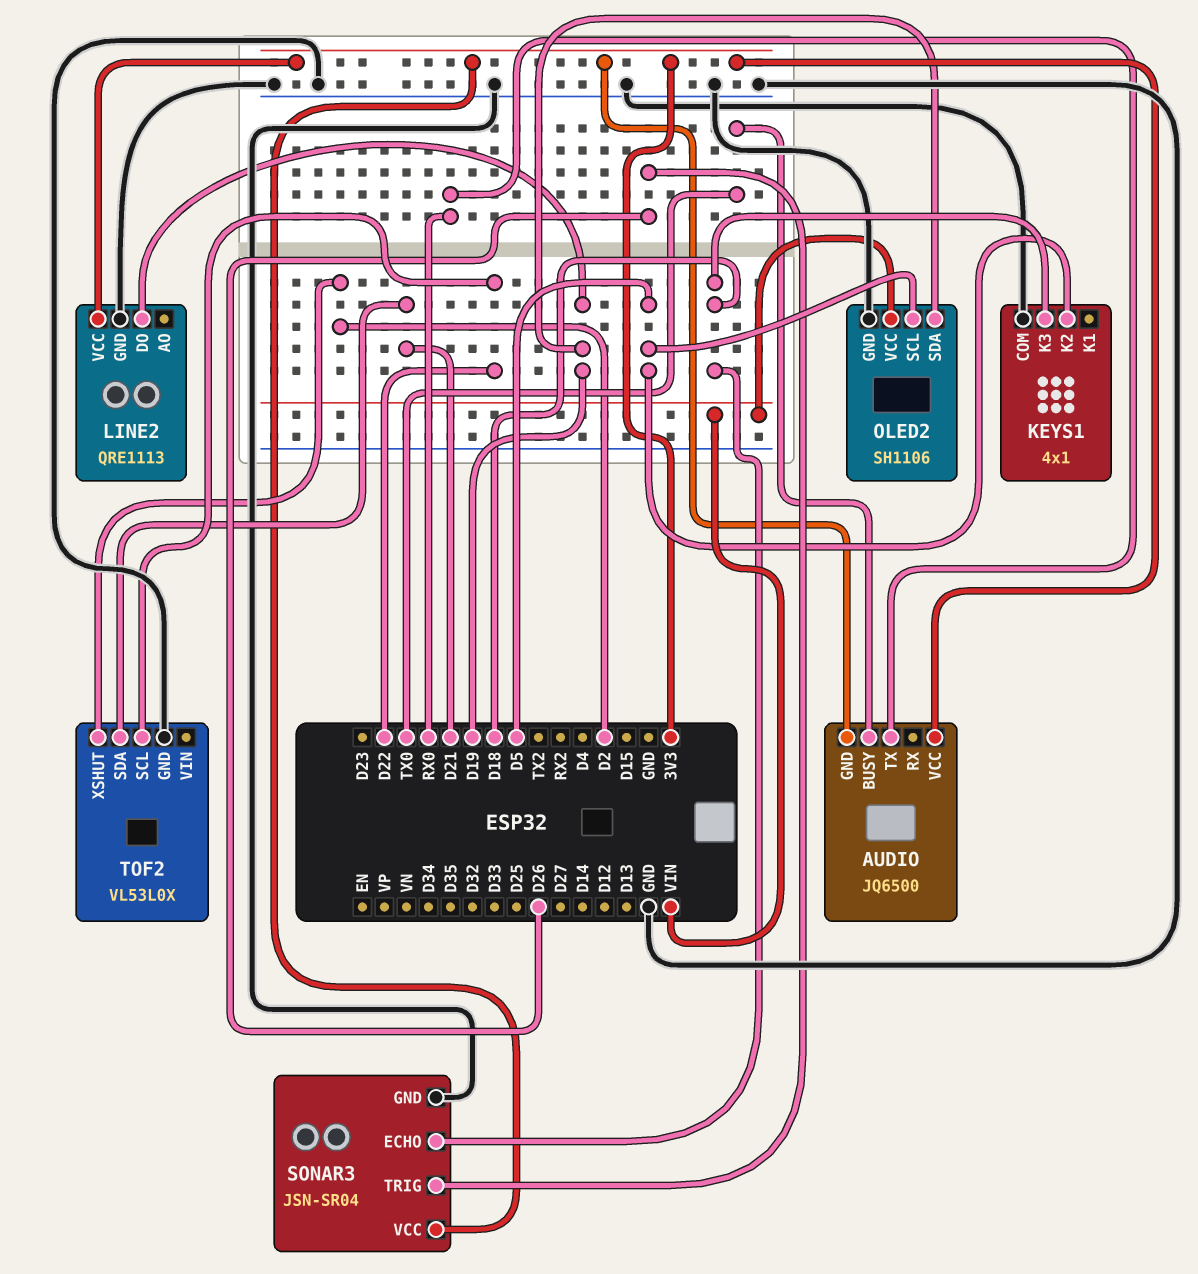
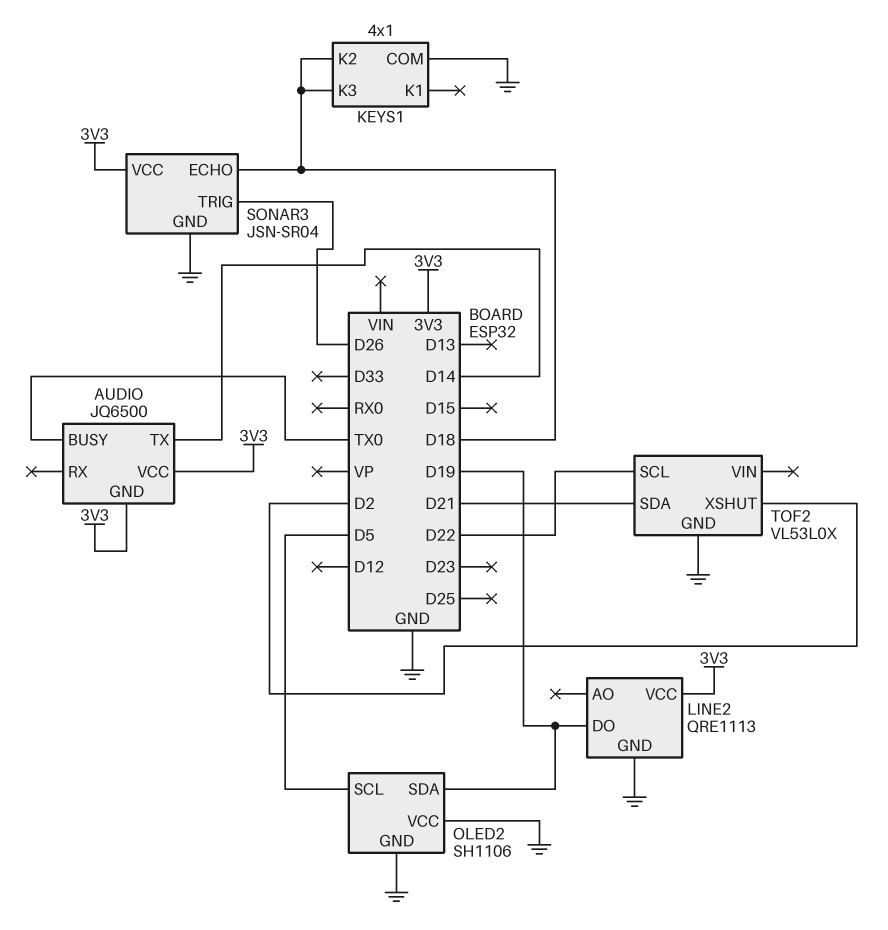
AUDIO pin TX: RX0 -> D14
KEYS1 pin K2: D5 -> D18
OLED2 pin VCC: VIN -> GND

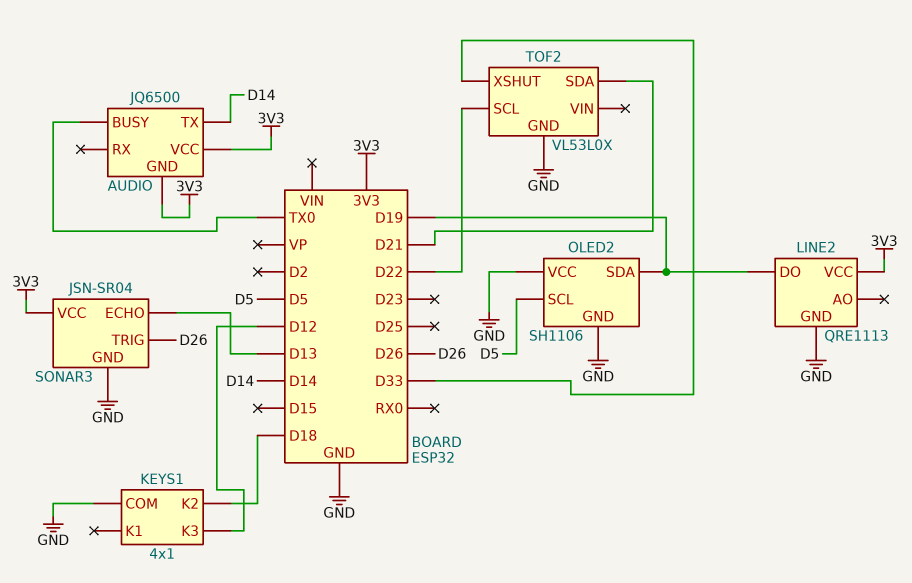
KEYS1 pin K3: D18 -> D12
SONAR3 pin ECHO: D18 -> D13
TOF2 pin XSHUT: D2 -> D33

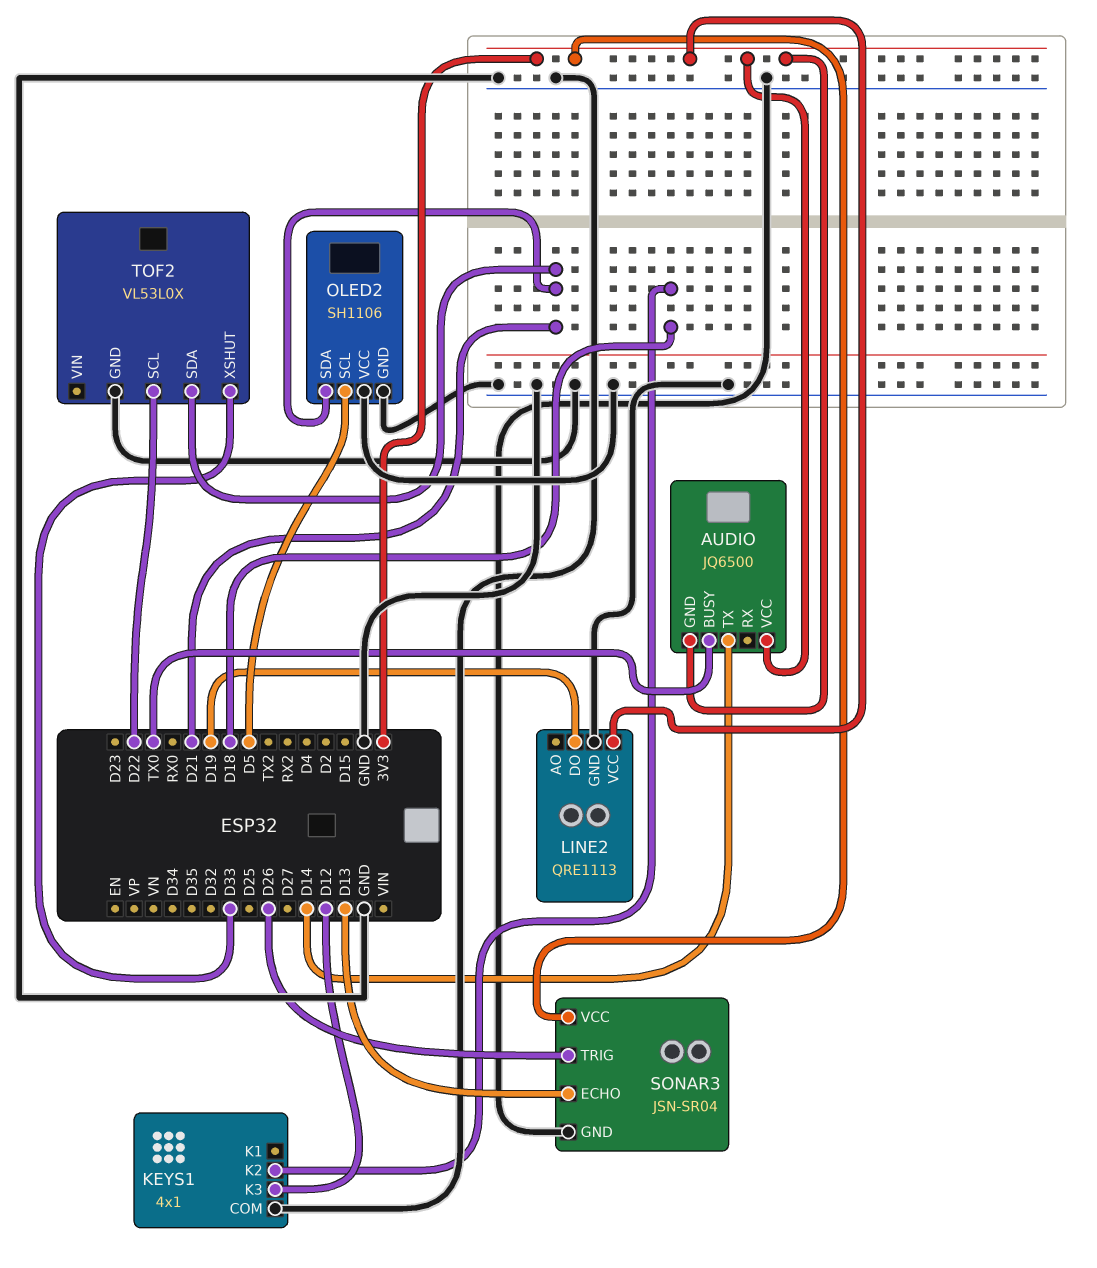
OLED2 pin SDA: D19 -> D21

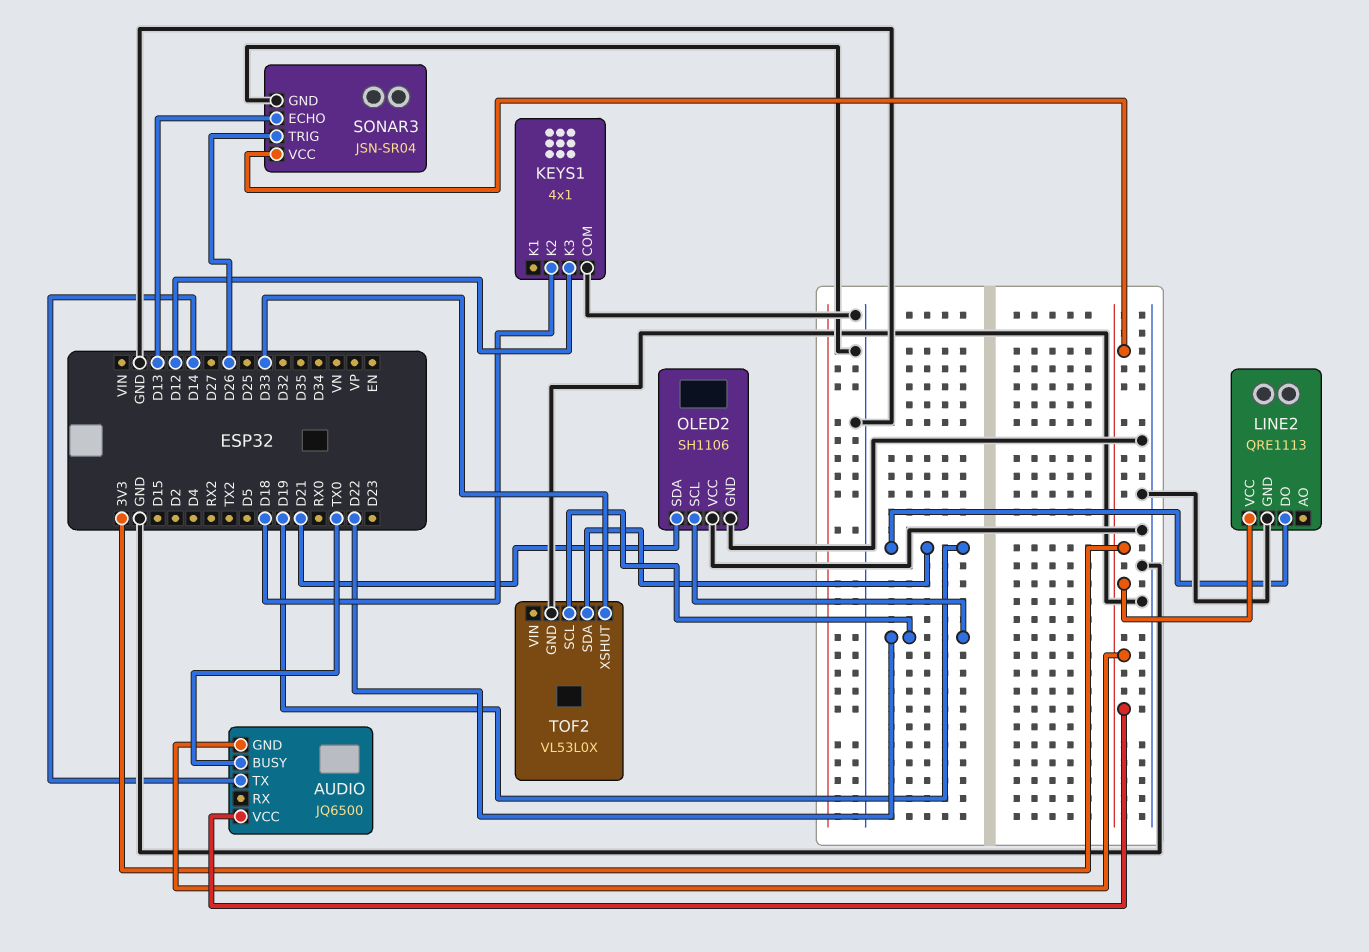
OLED2 pin SCL: D5 -> D22
TOF2 pin SDA: D21 -> D19

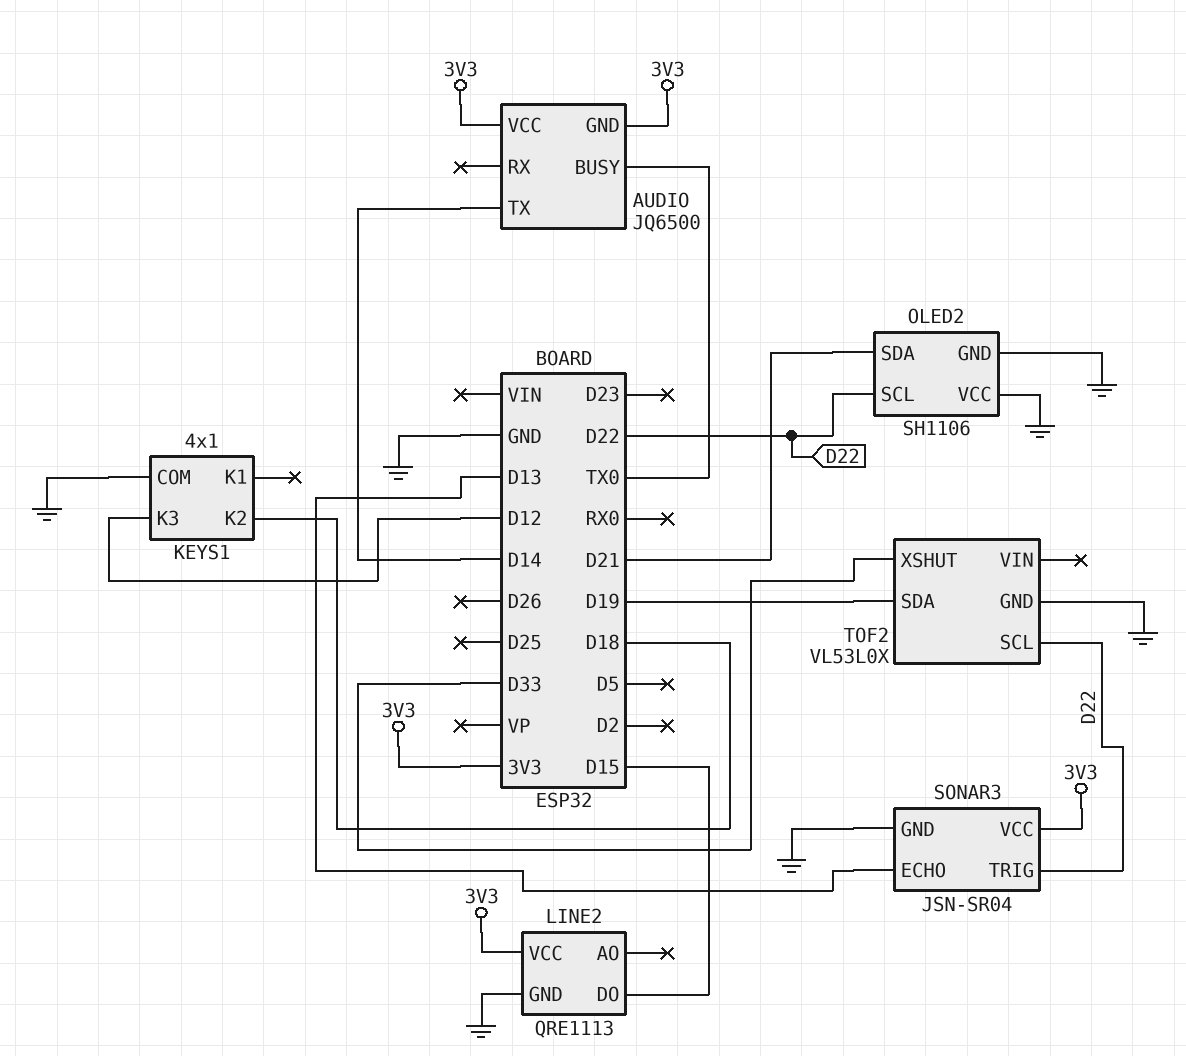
LINE2 pin DO: D19 -> D15
SONAR3 pin TRIG: D26 -> D22

